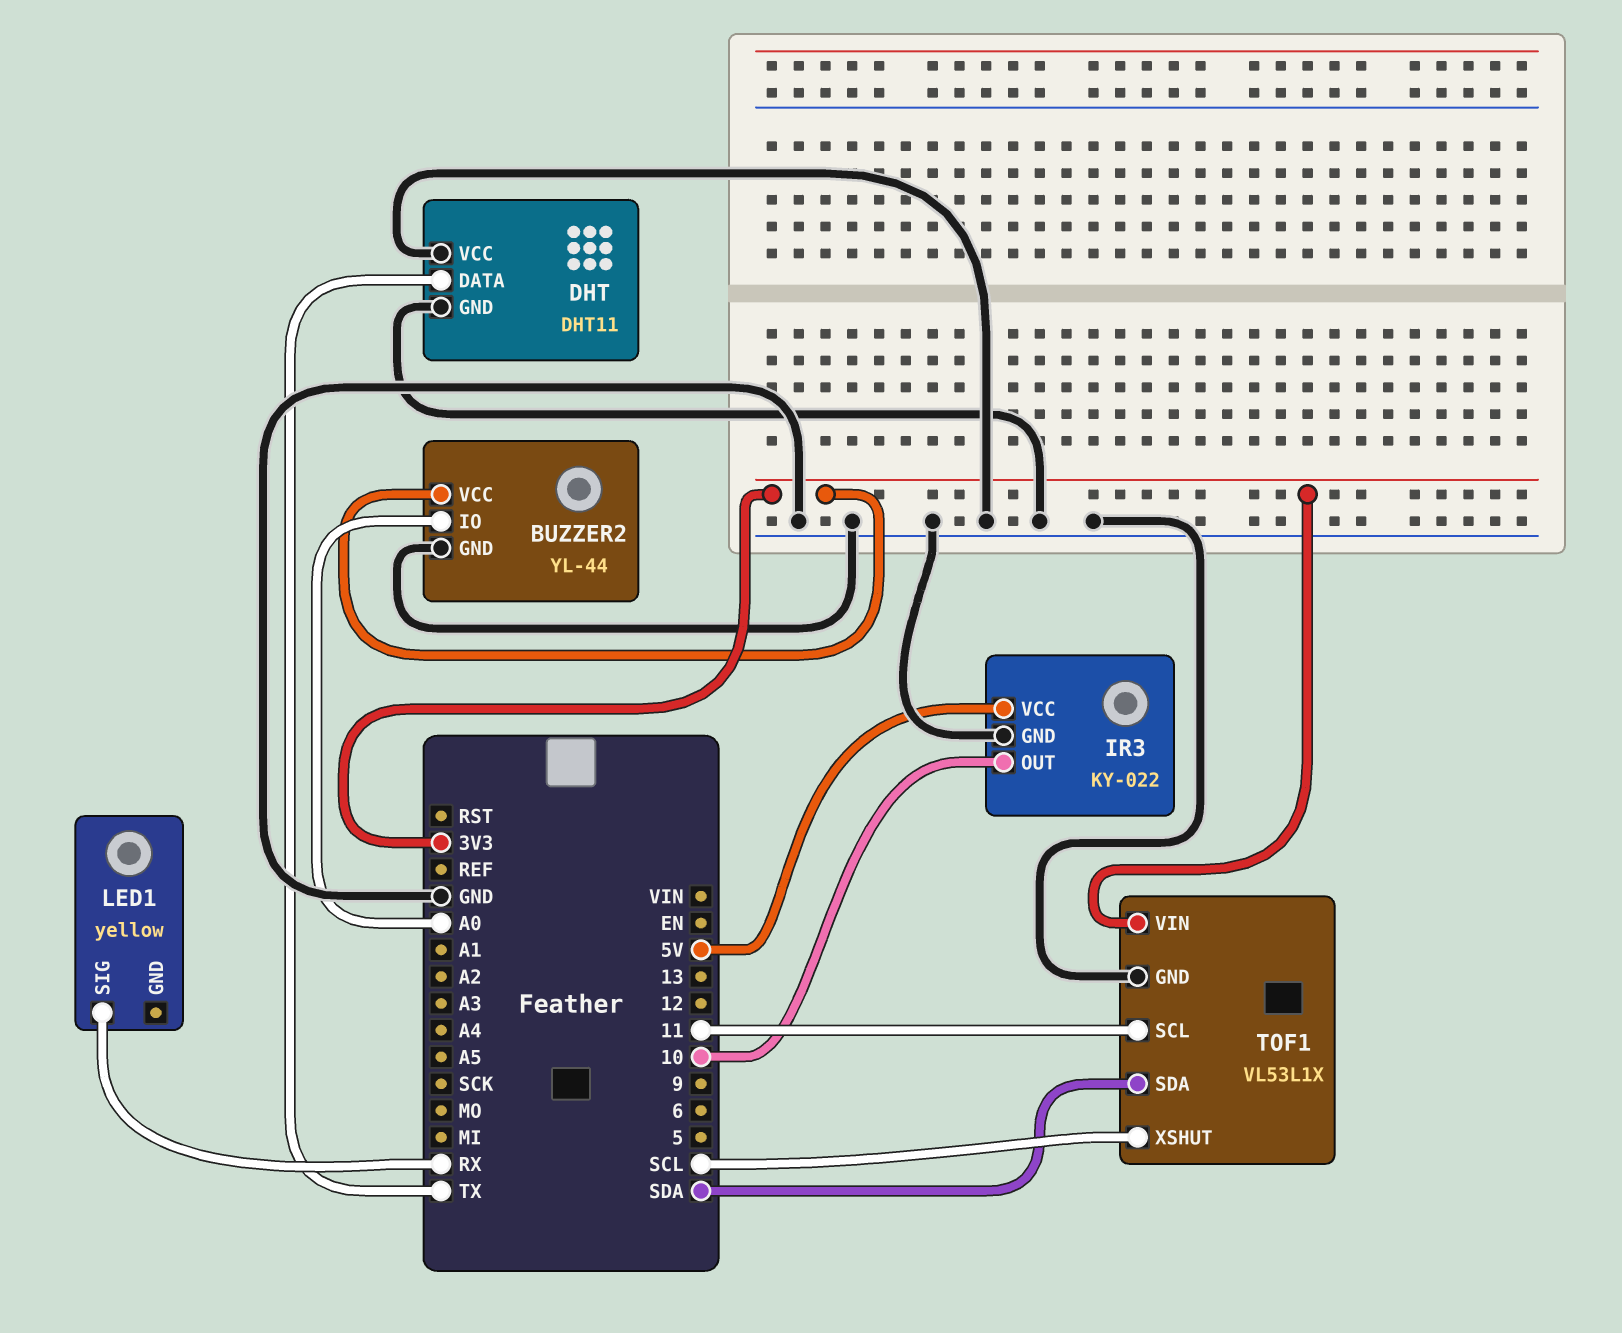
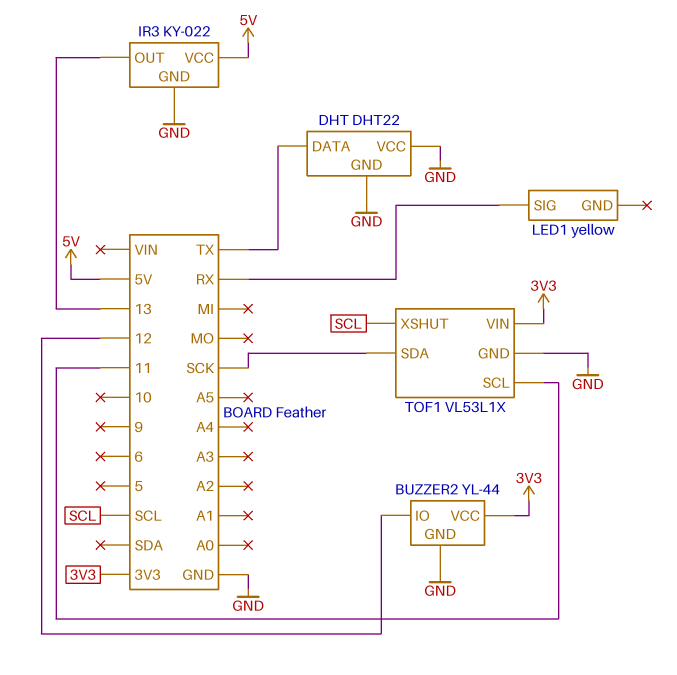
BUZZER2 pin IO: A0 -> 12
DHT: DHT11 -> DHT22
IR3 pin OUT: 10 -> 13
TOF1 pin SDA: SDA -> SCK

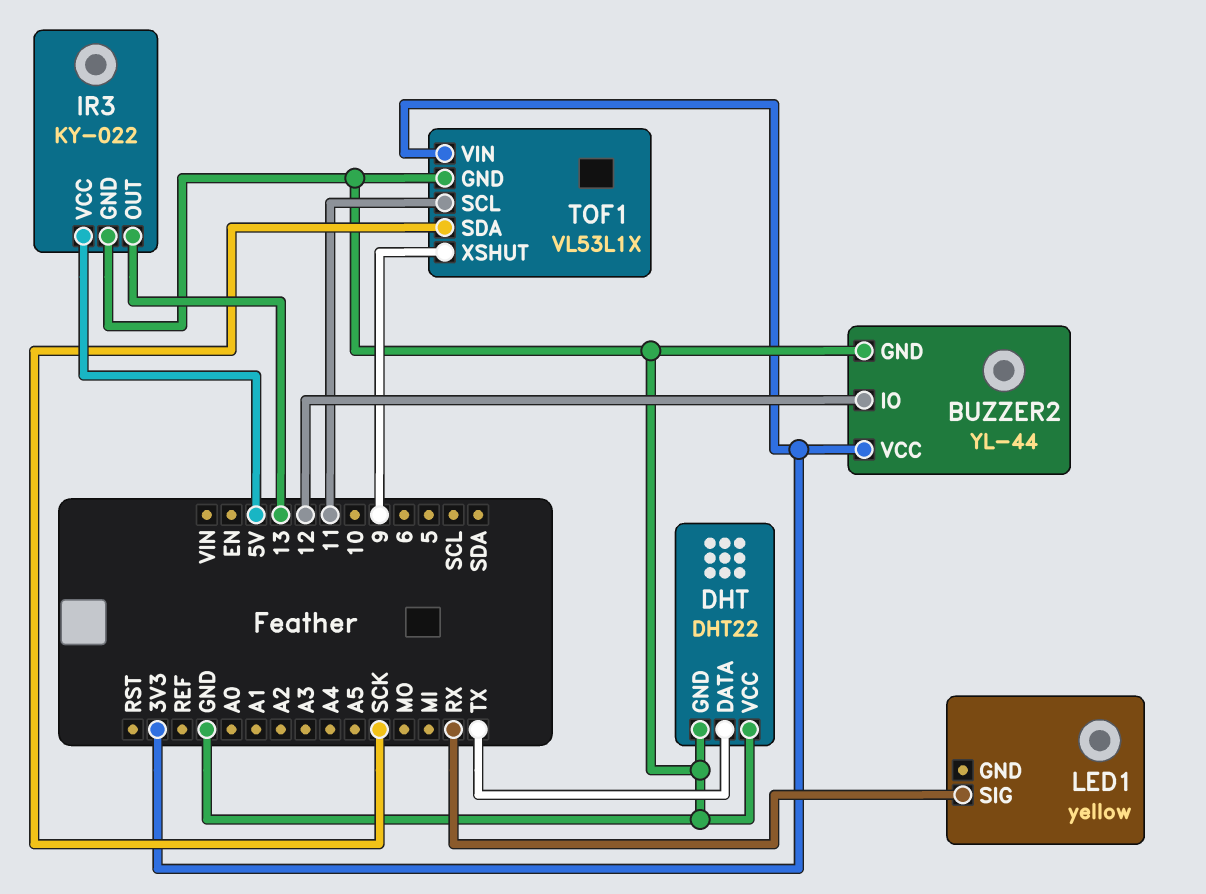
TOF1 pin XSHUT: SCL -> 9

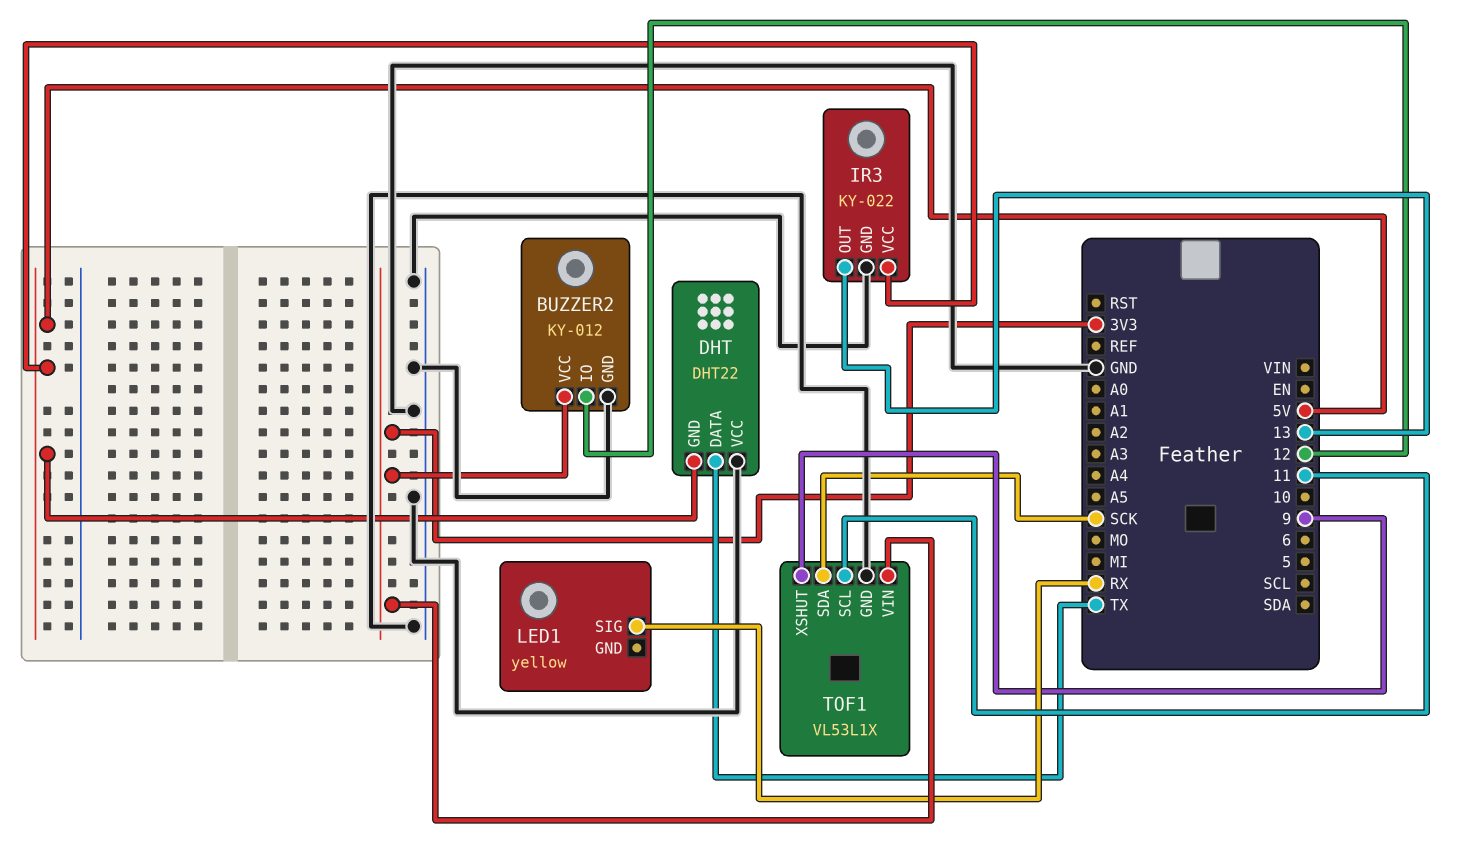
BUZZER2: YL-44 -> KY-012
DHT pin GND: GND -> 5V

